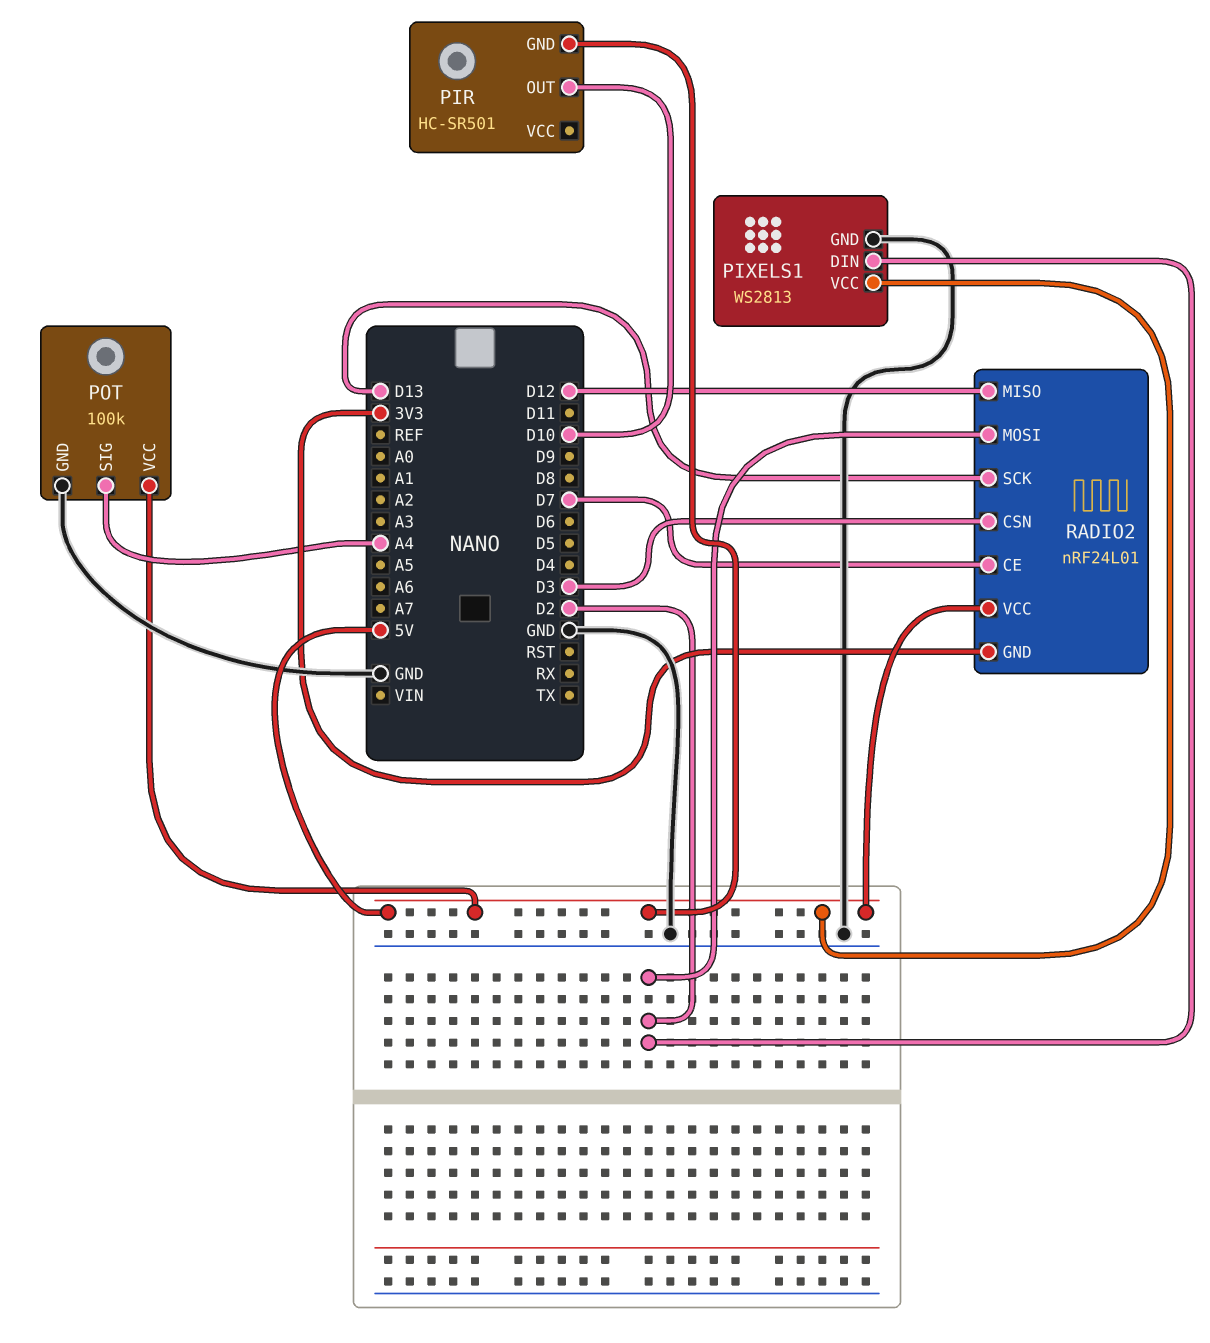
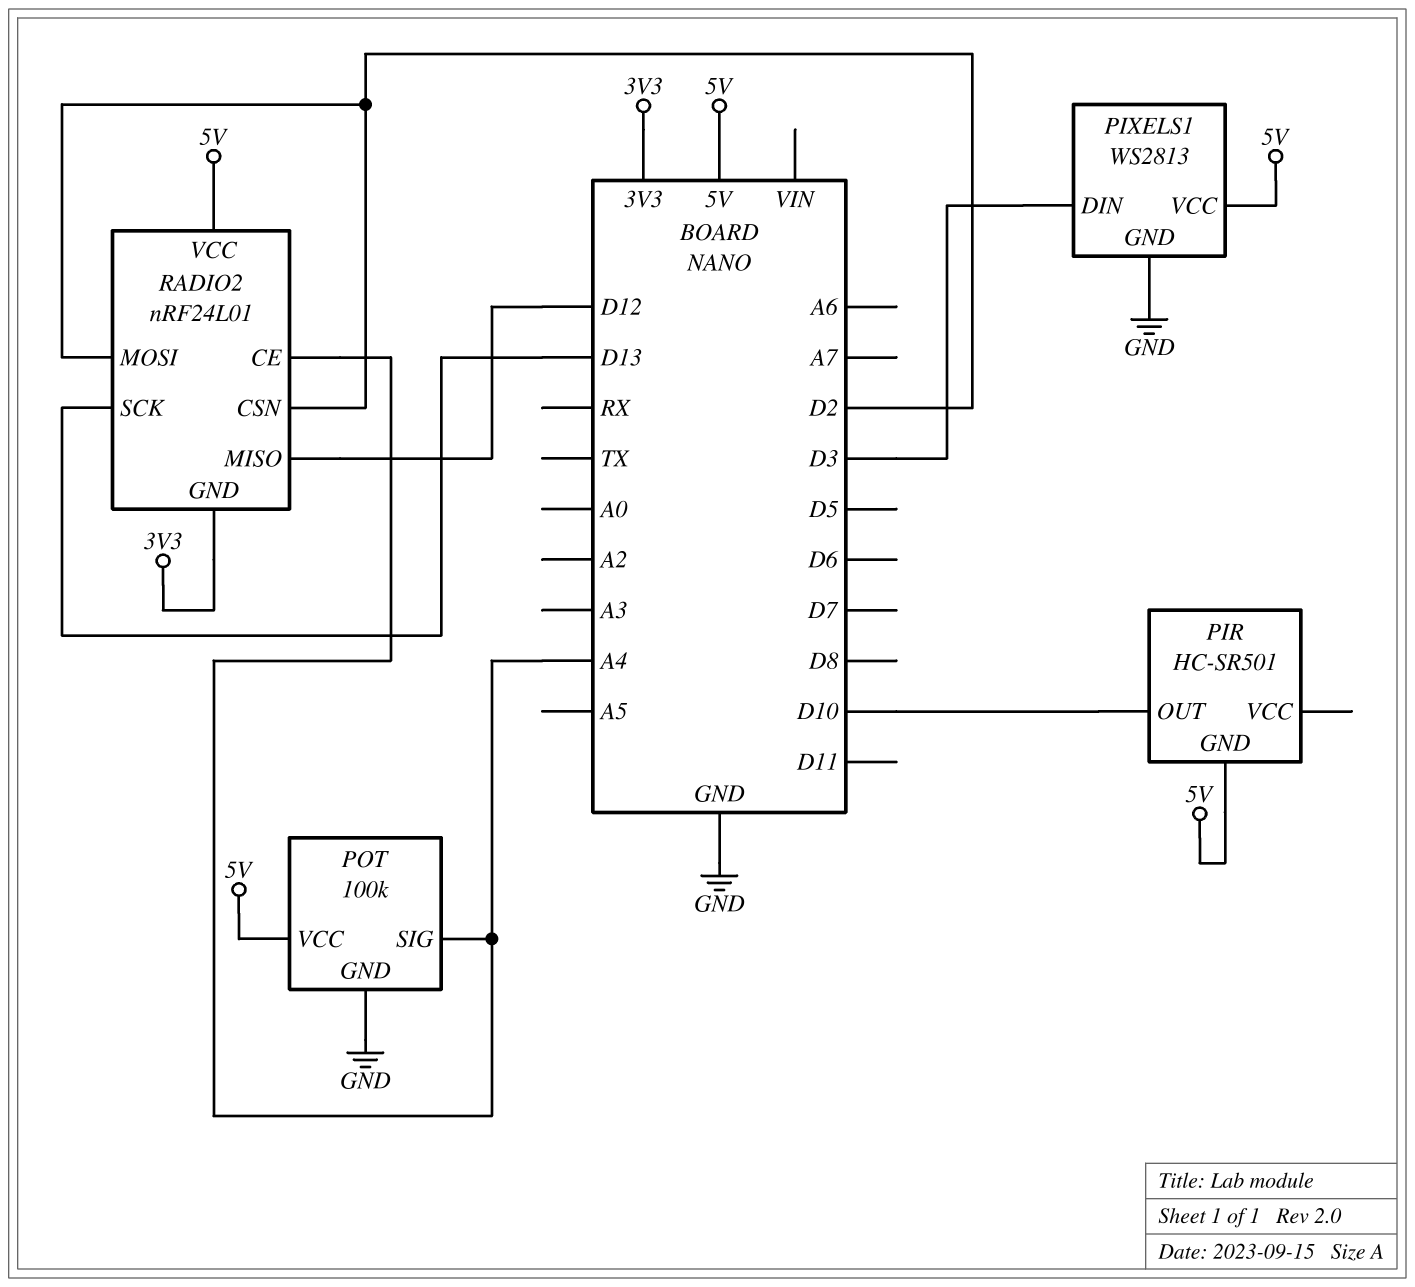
PIXELS1 pin DIN: D2 -> D3
RADIO2 pin CE: D7 -> A4
RADIO2 pin CSN: D3 -> D2

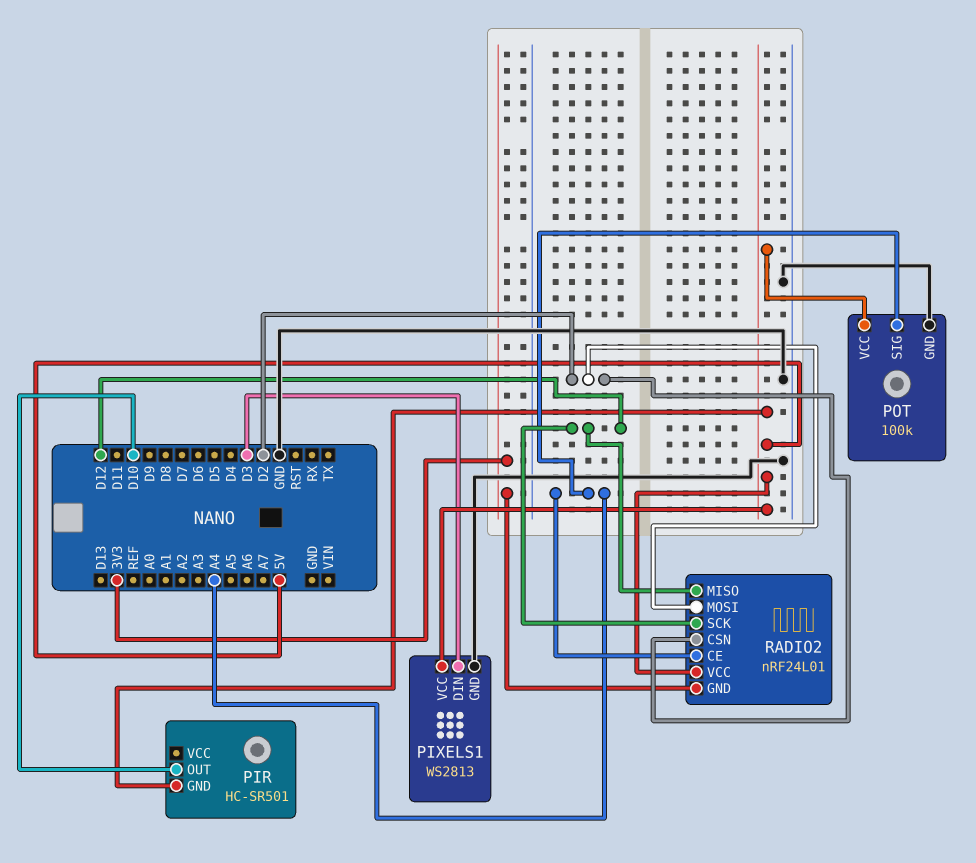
RADIO2 pin SCK: D13 -> D12

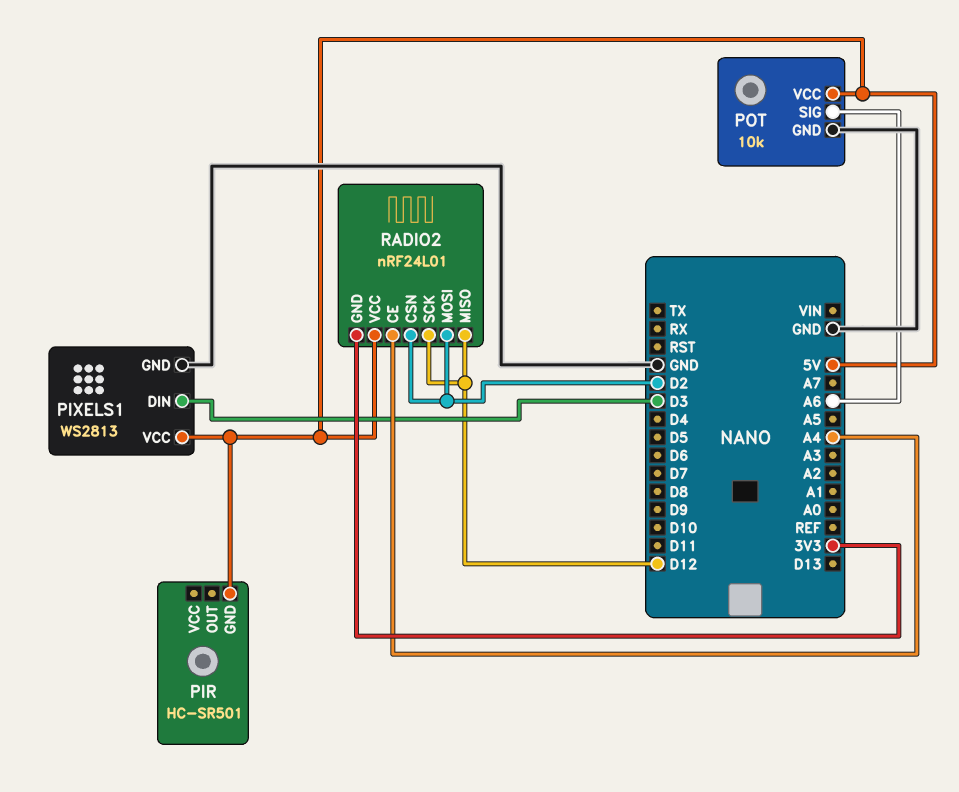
PIR pin OUT: D10 -> none
POT: 100k -> 10k
POT pin SIG: A4 -> A6

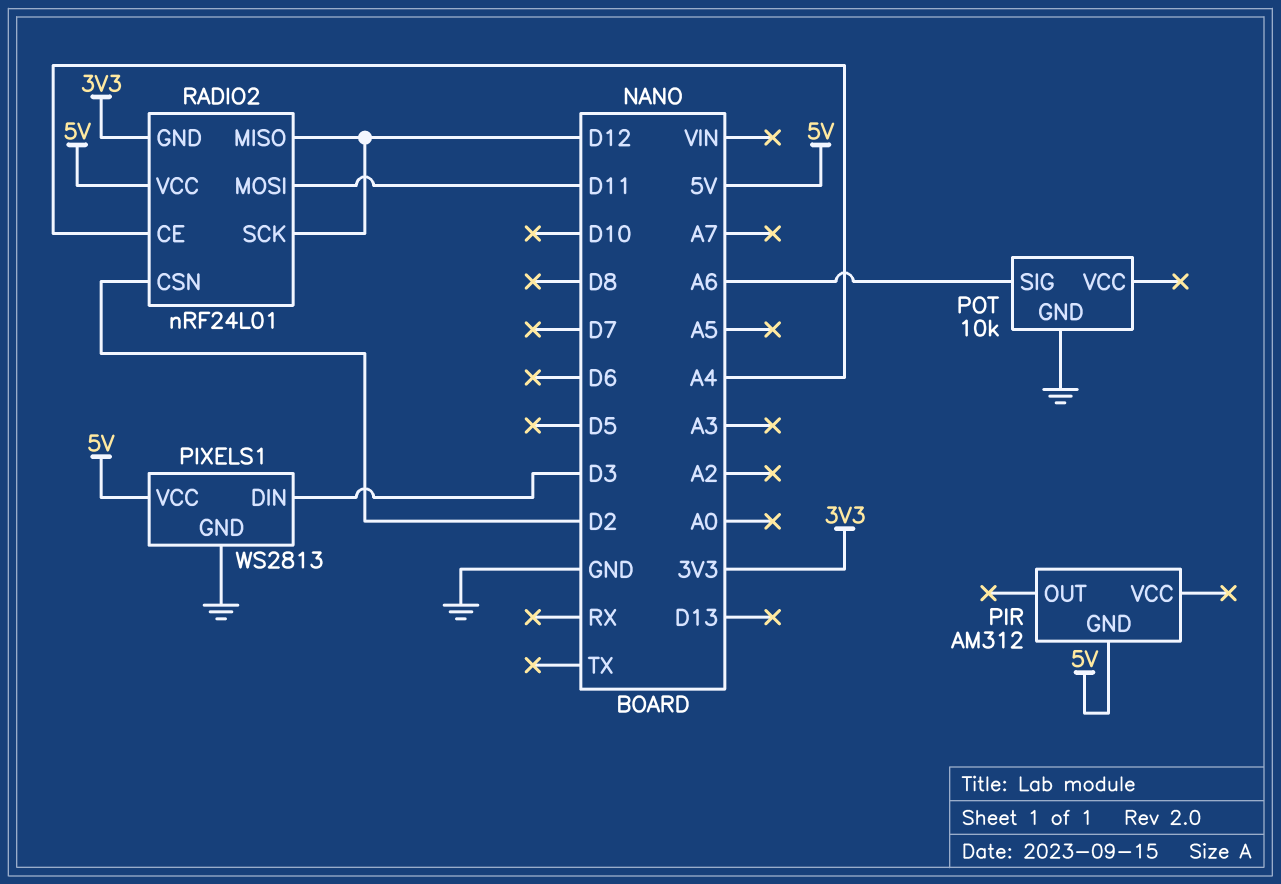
PIR: HC-SR501 -> AM312
POT pin VCC: 5V -> none
RADIO2 pin MOSI: D2 -> D11

